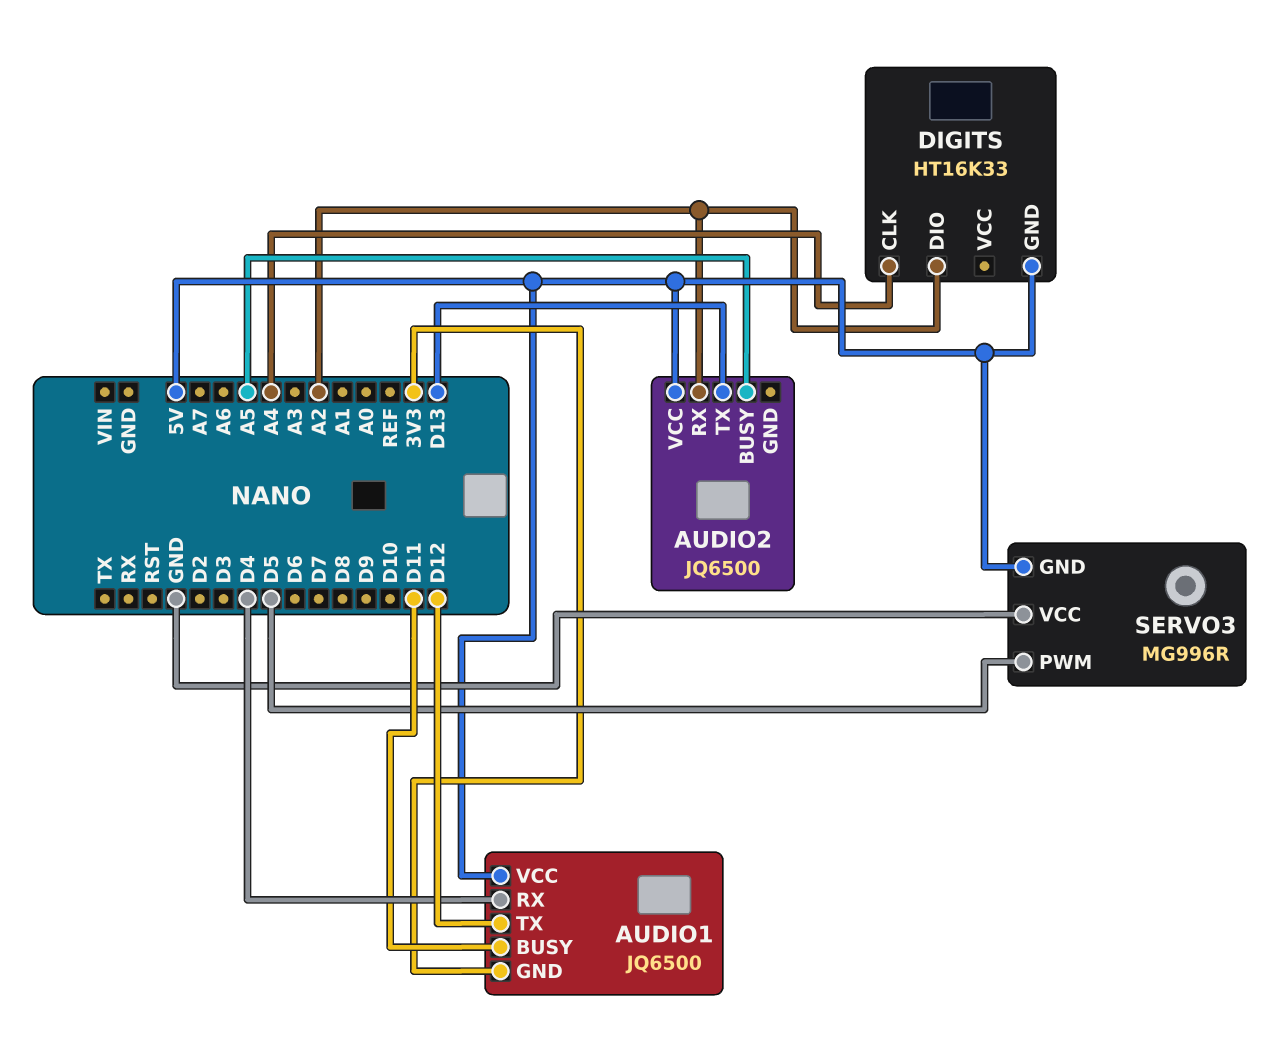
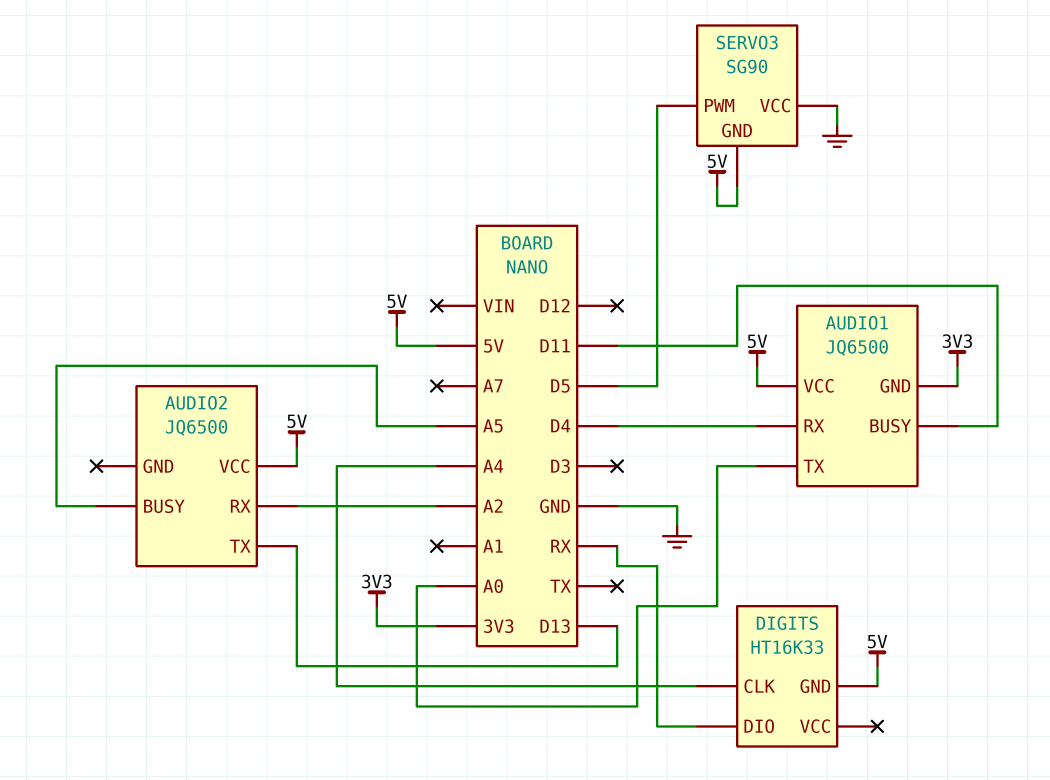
AUDIO1 pin TX: D12 -> A0
DIGITS pin DIO: A2 -> RX
SERVO3: MG996R -> SG90

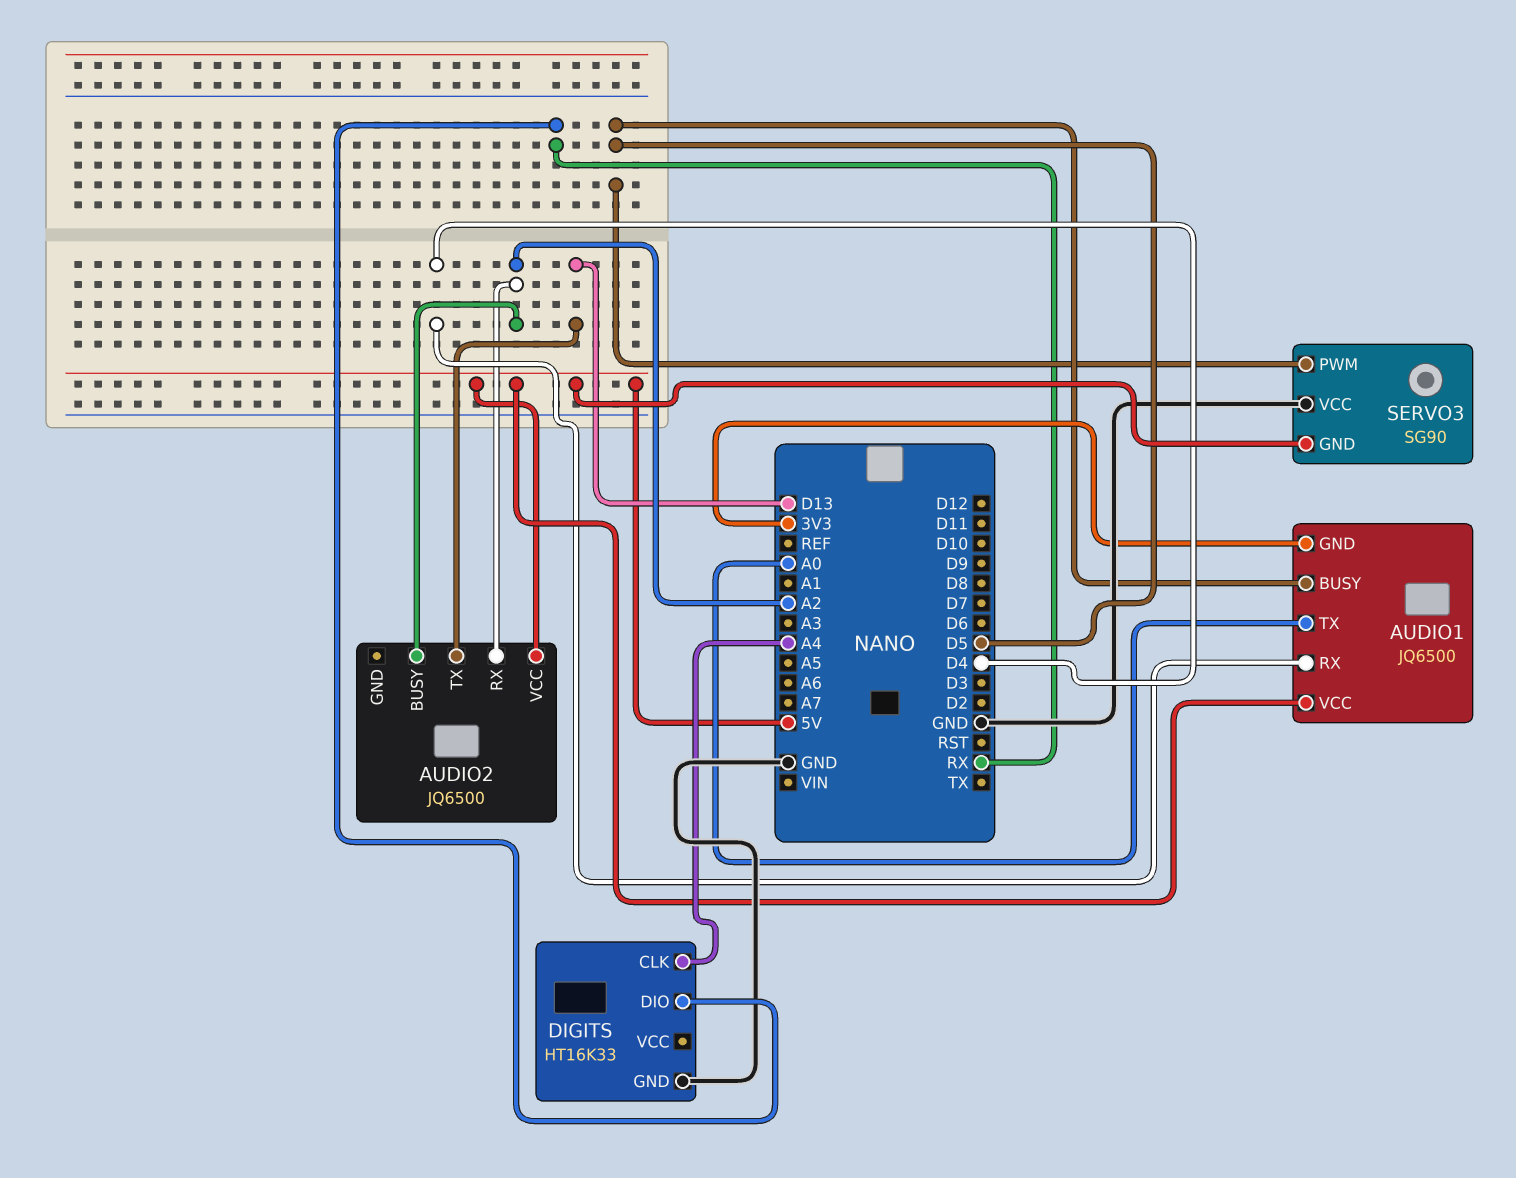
AUDIO1 pin BUSY: D11 -> D5
AUDIO2 pin BUSY: A5 -> A2
DIGITS pin GND: 5V -> GND

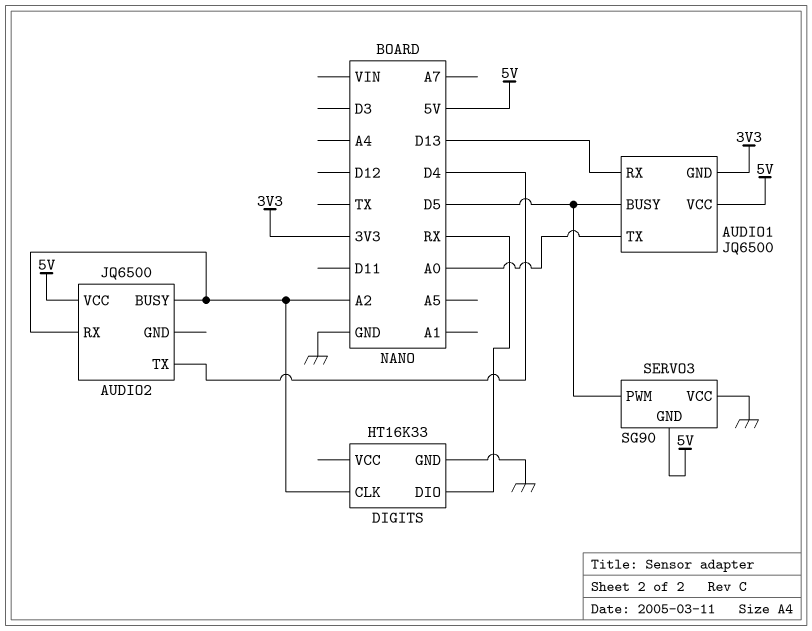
AUDIO1 pin RX: D4 -> D13
AUDIO2 pin TX: D13 -> D4
DIGITS pin CLK: A4 -> A2

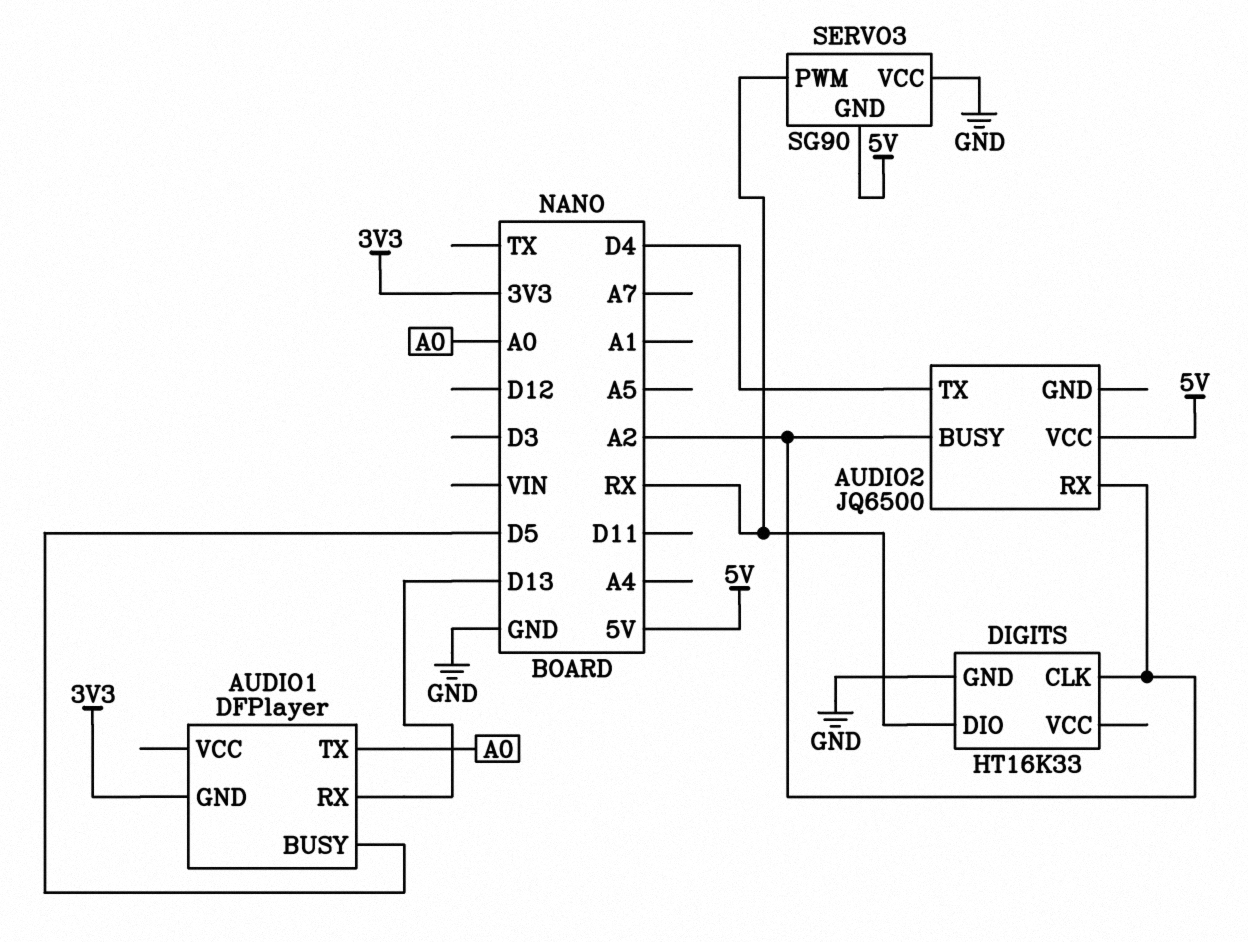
AUDIO1: JQ6500 -> DFPlayer
AUDIO1 pin VCC: 5V -> none
SERVO3 pin PWM: D5 -> RX

